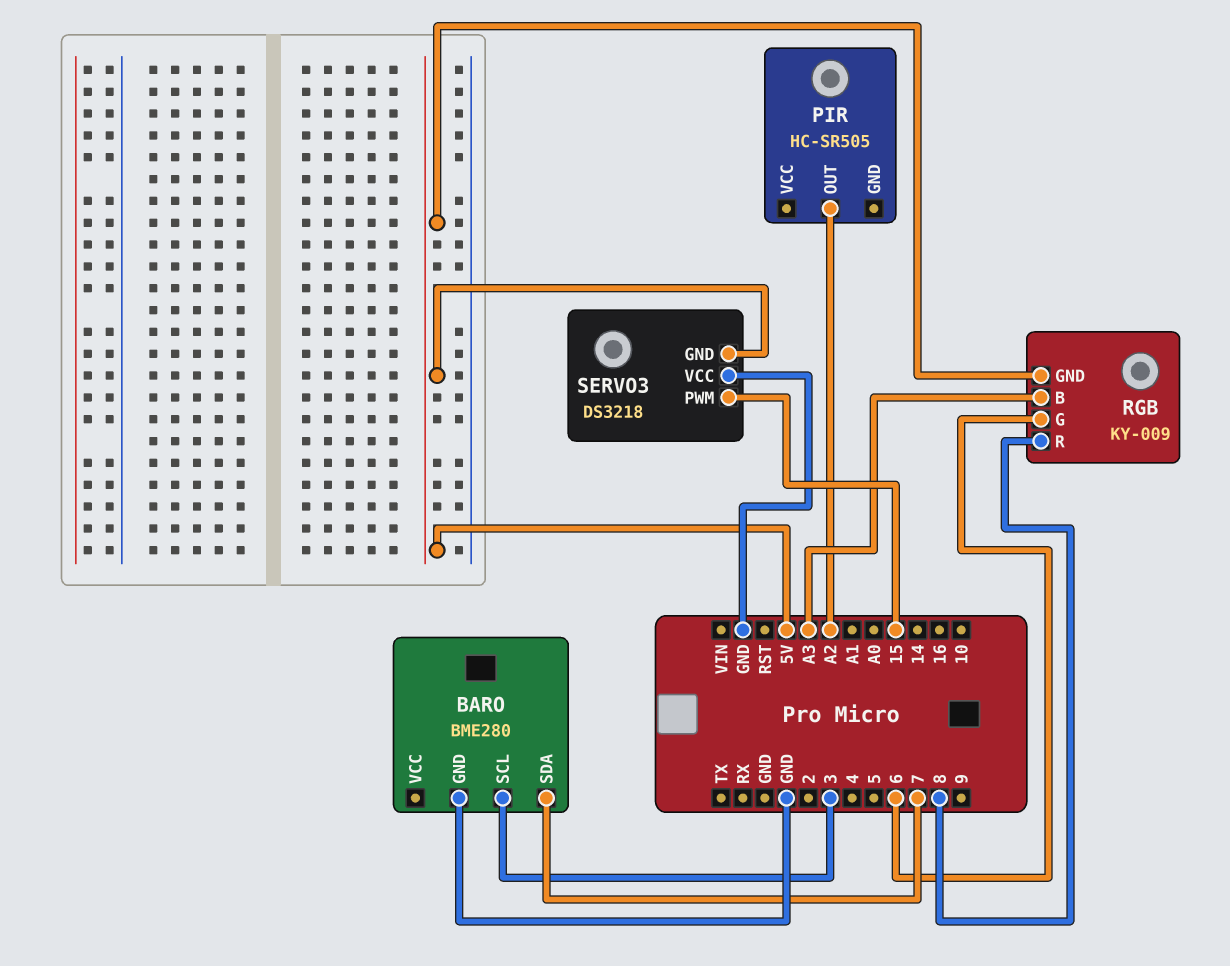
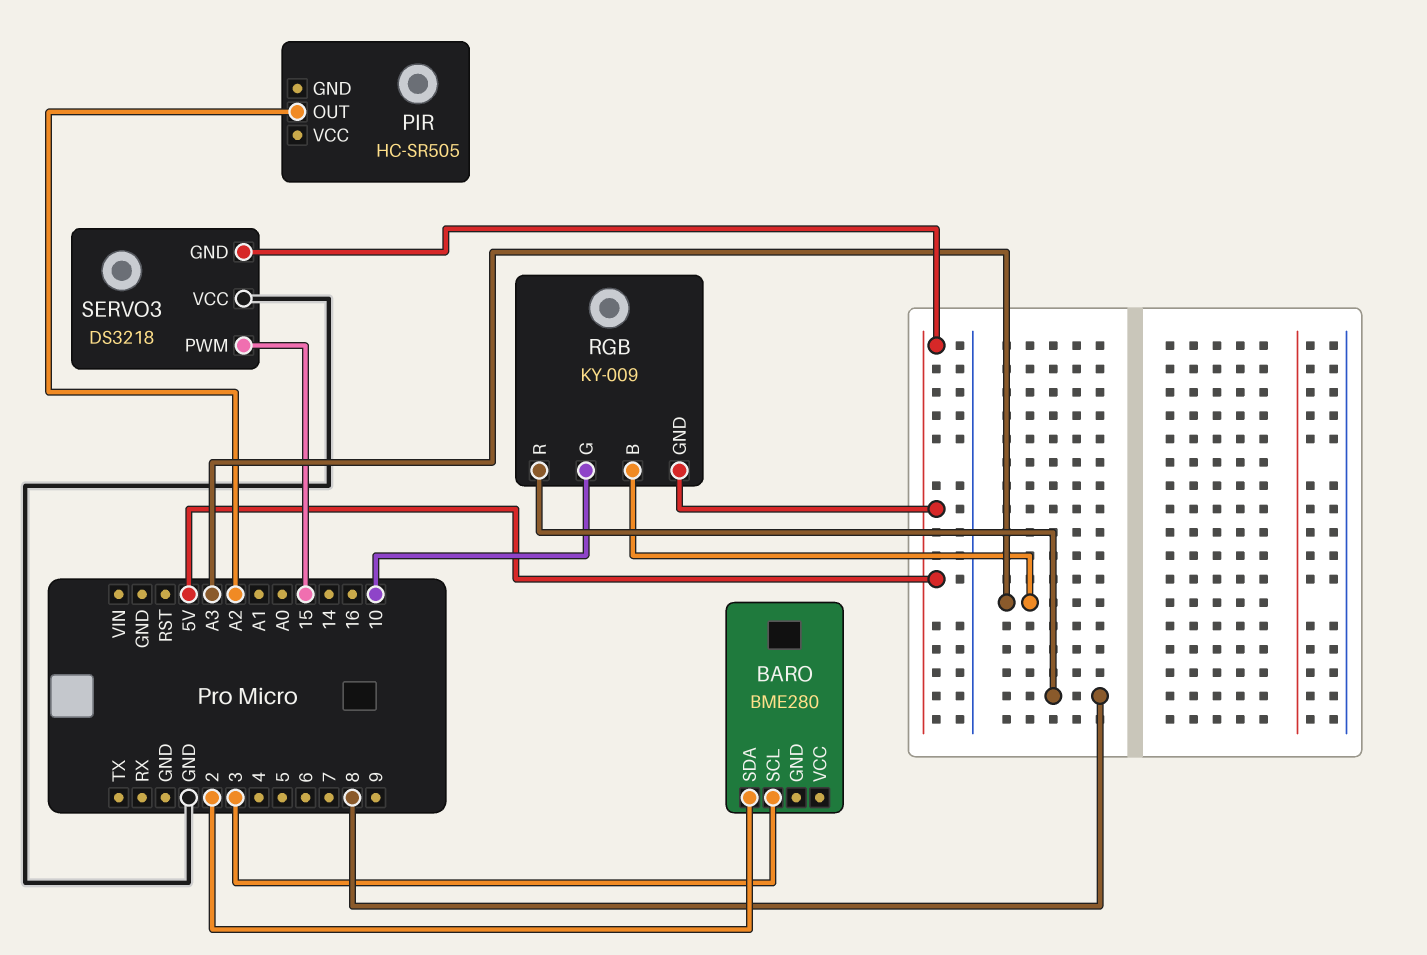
BARO pin GND: GND -> none
BARO pin SDA: 7 -> 2
RGB pin G: 6 -> 10

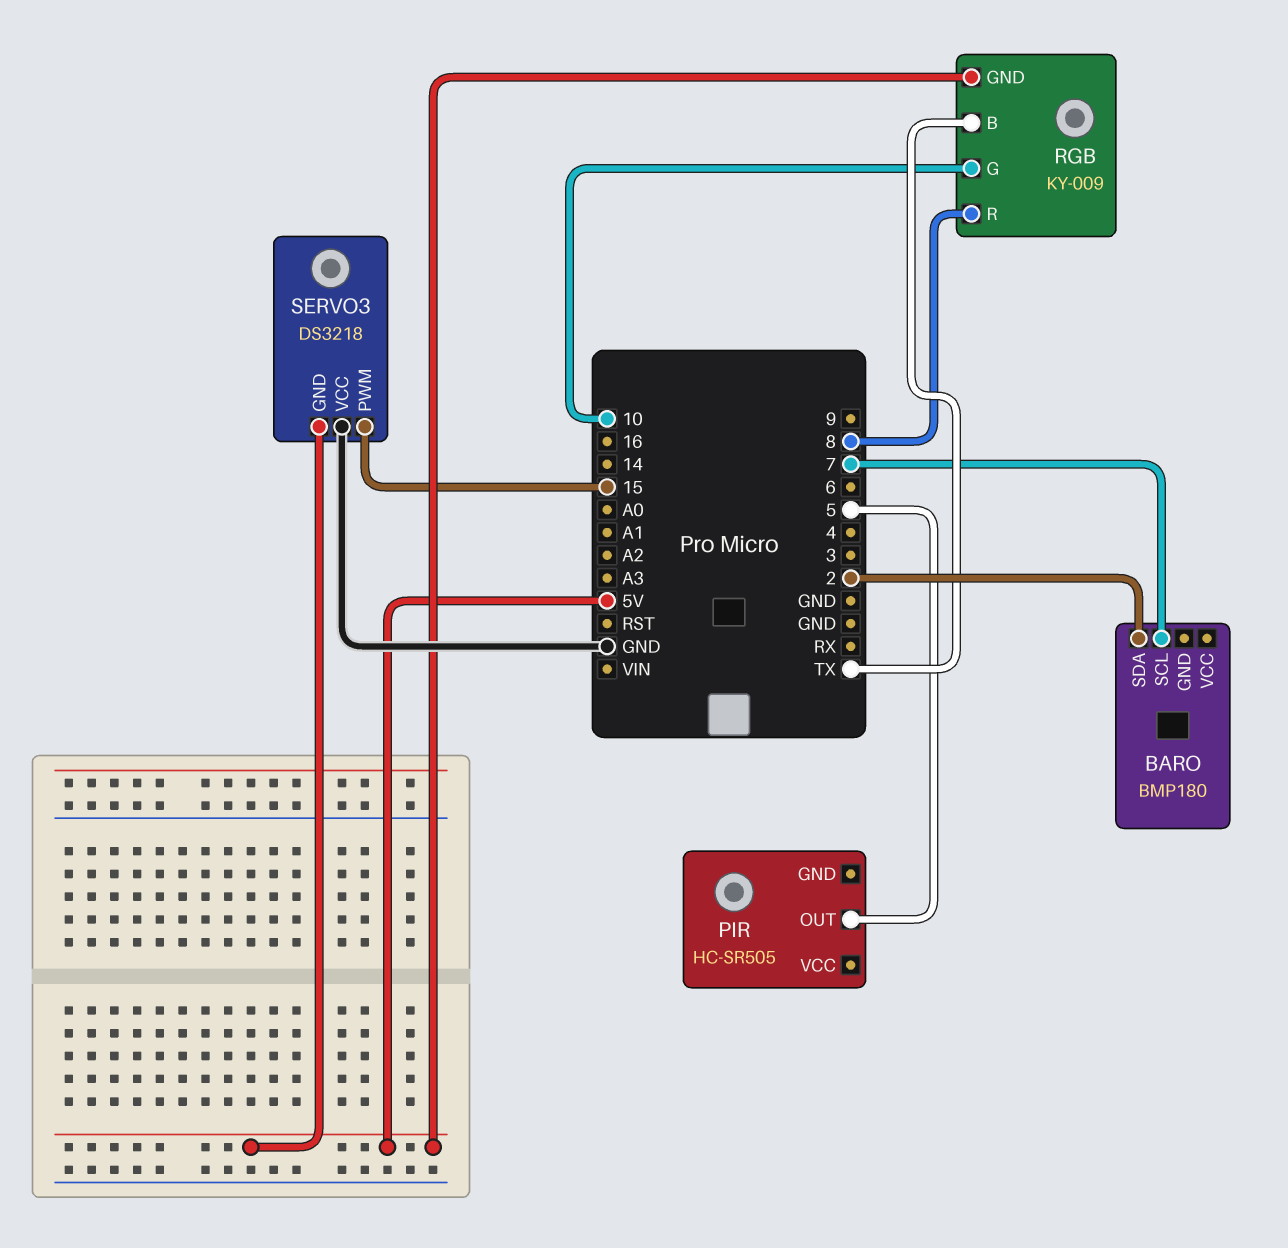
BARO: BME280 -> BMP180
BARO pin SCL: 3 -> 7
PIR pin OUT: A2 -> 5
RGB pin B: A3 -> TX

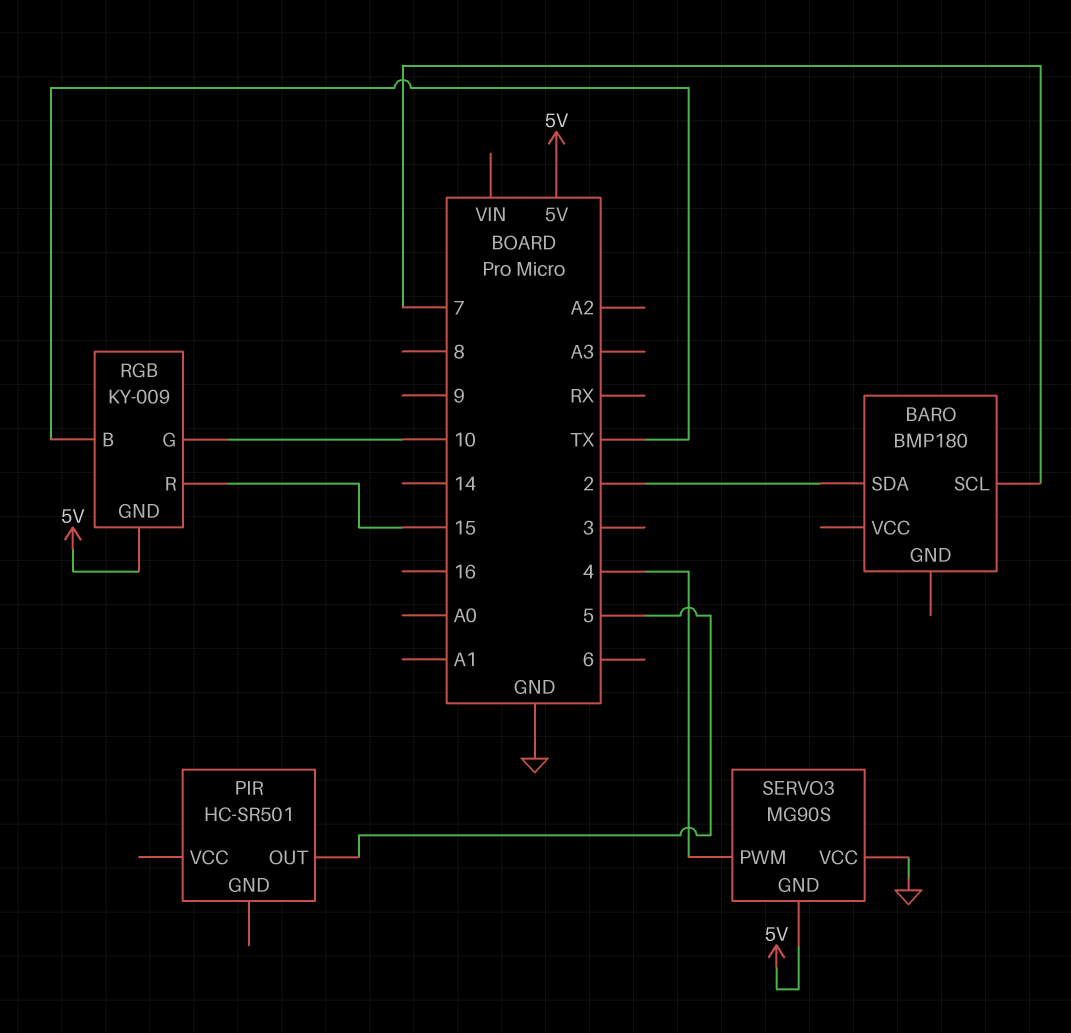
PIR: HC-SR505 -> HC-SR501
RGB pin R: 8 -> 15
SERVO3: DS3218 -> MG90S
SERVO3 pin PWM: 15 -> 4

